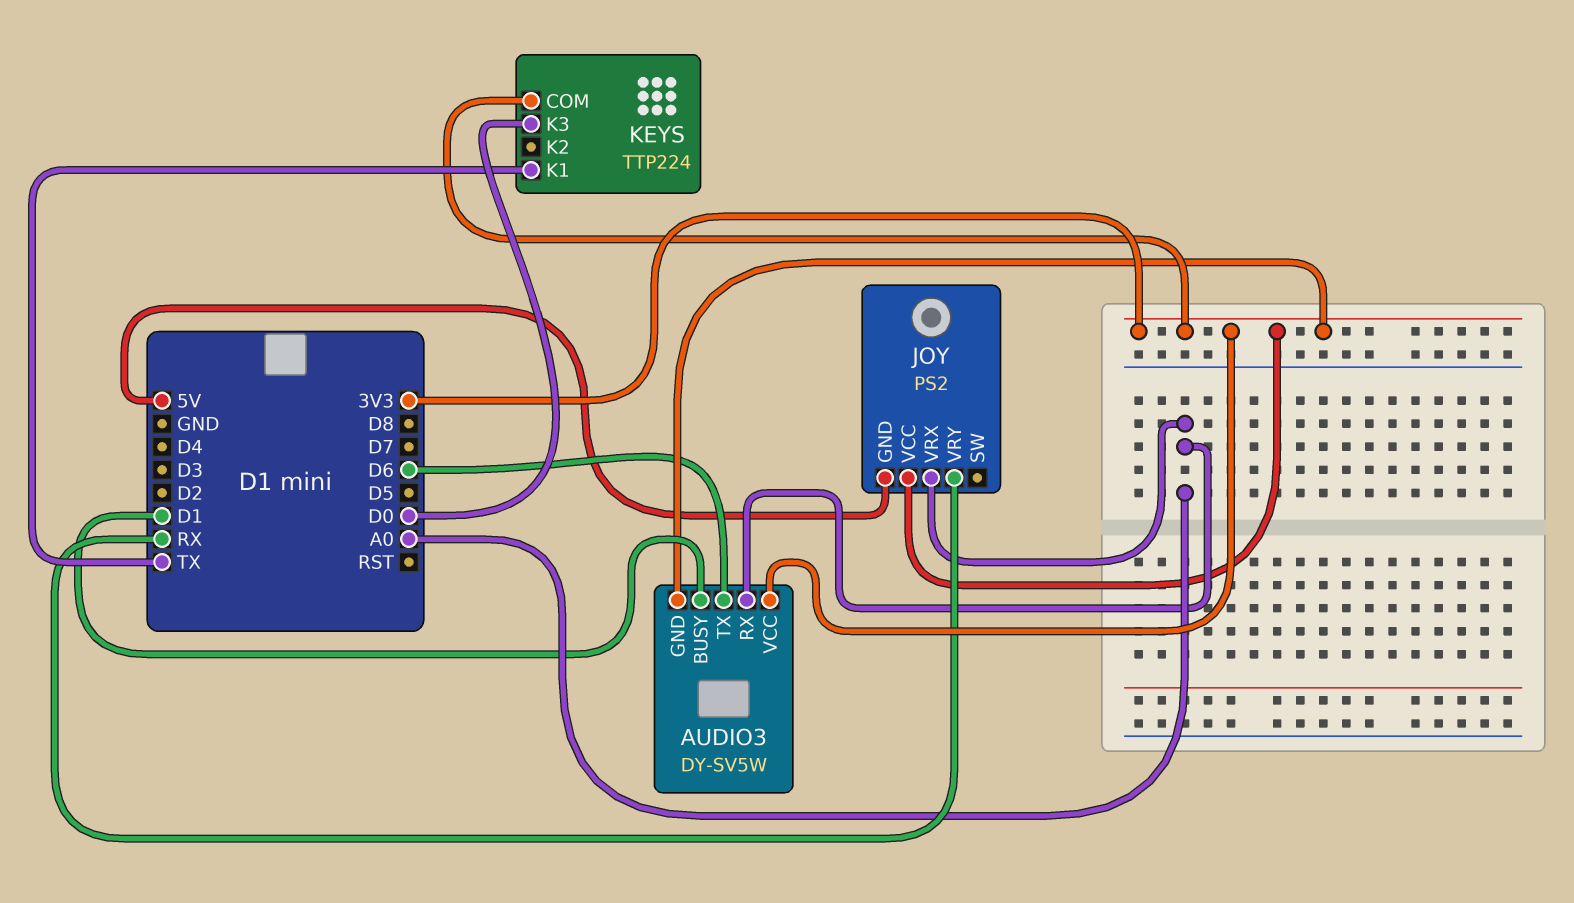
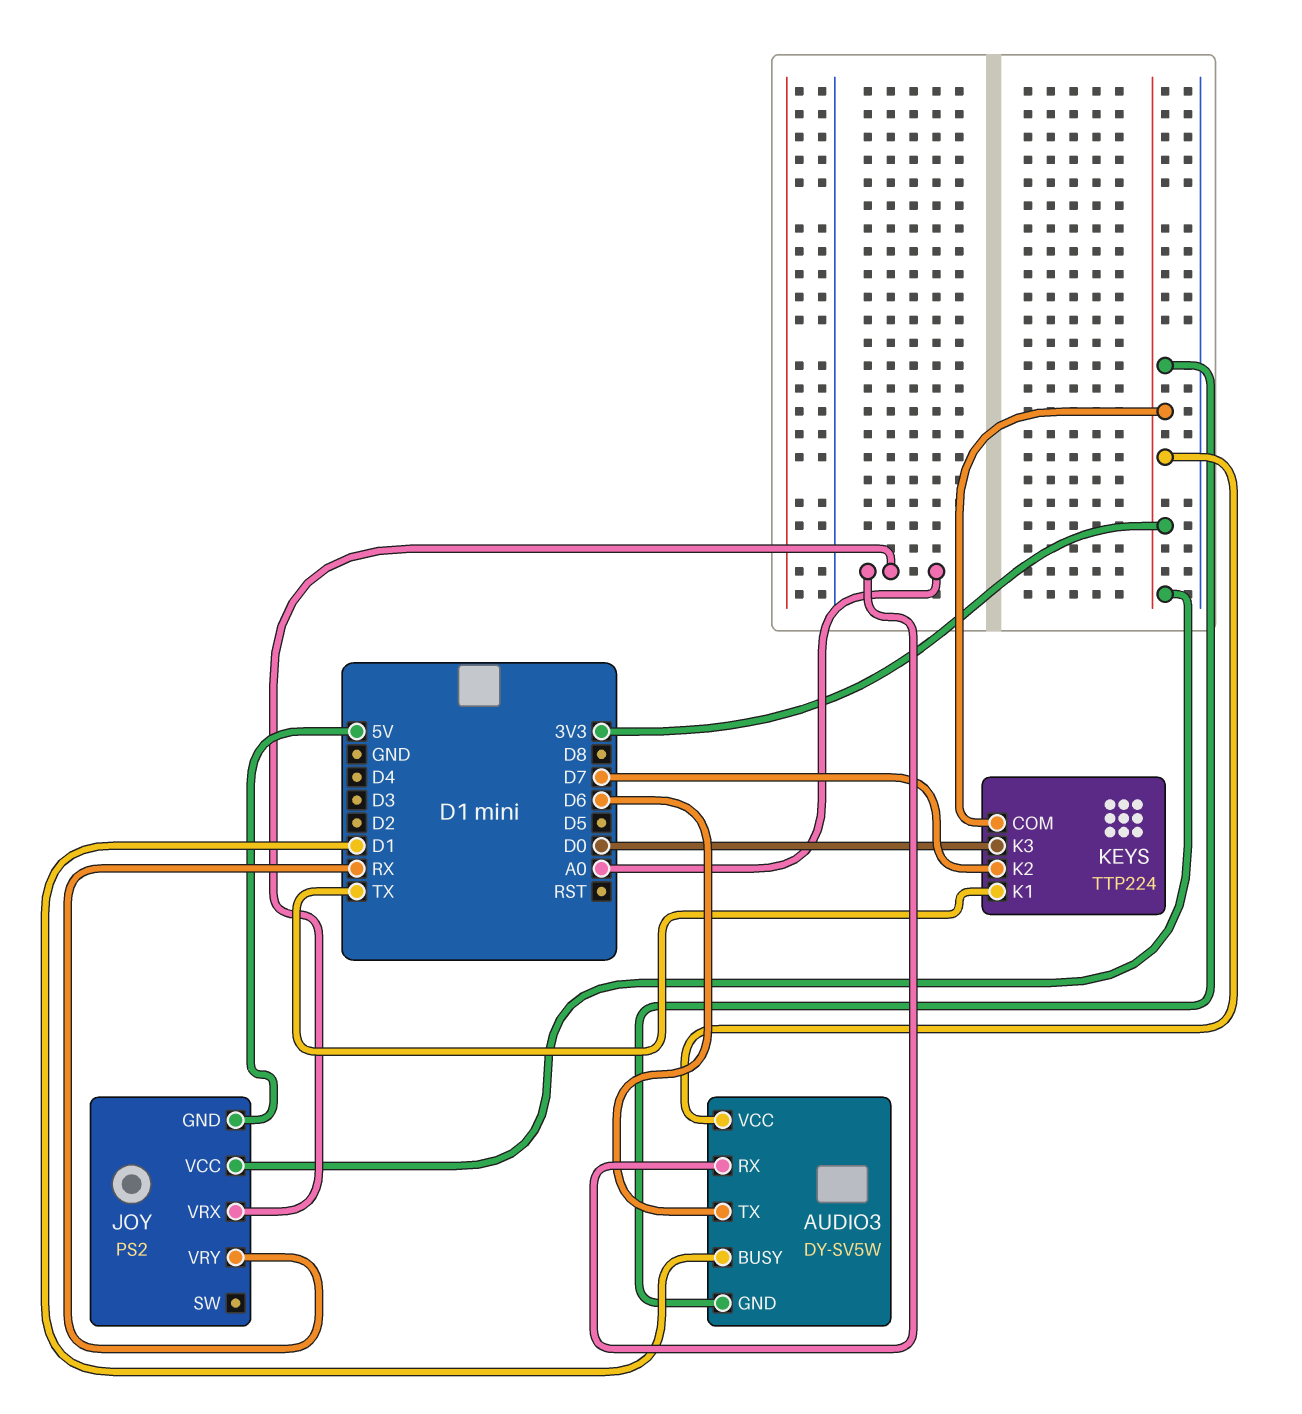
KEYS pin K2: none -> D7

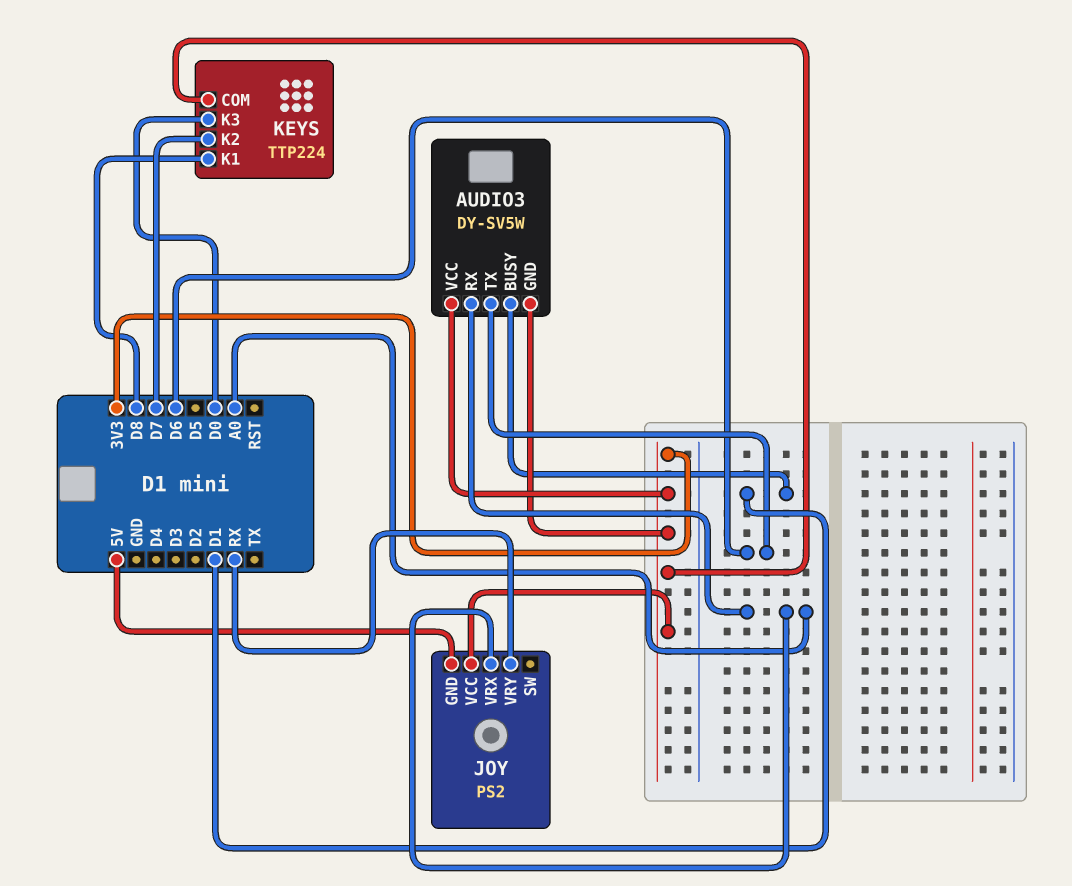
KEYS pin K1: TX -> D8

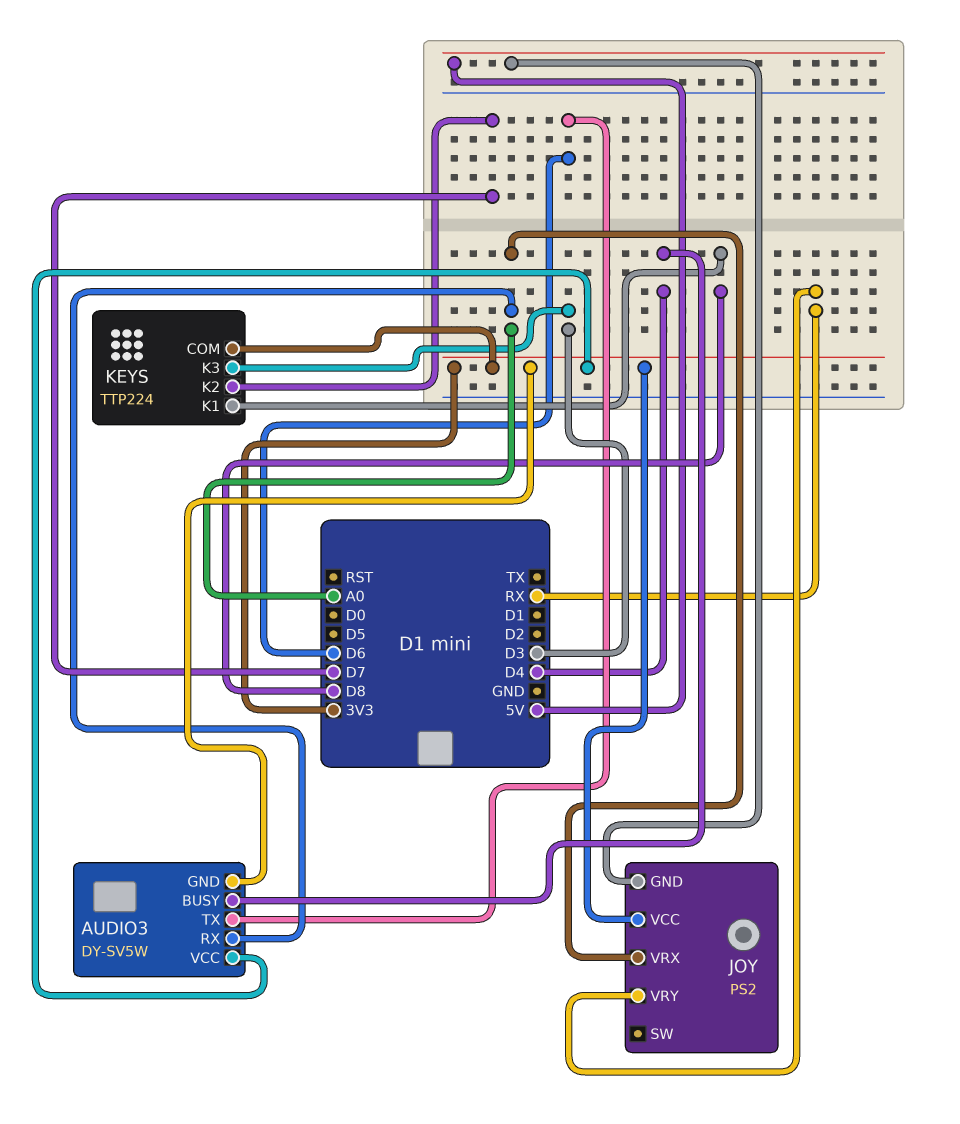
AUDIO3 pin BUSY: D1 -> D4
KEYS pin K3: D0 -> D3

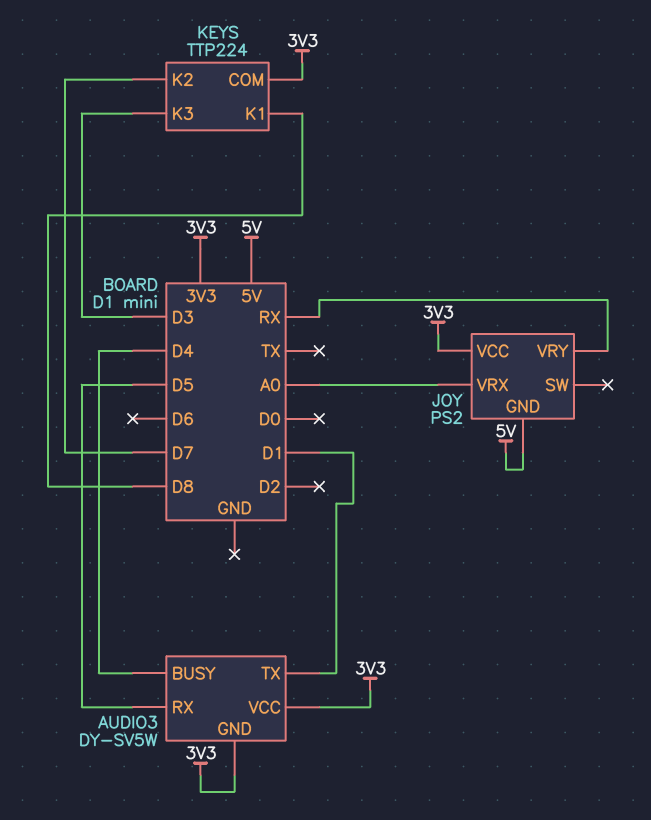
AUDIO3 pin RX: A0 -> D5
AUDIO3 pin TX: D6 -> D1

